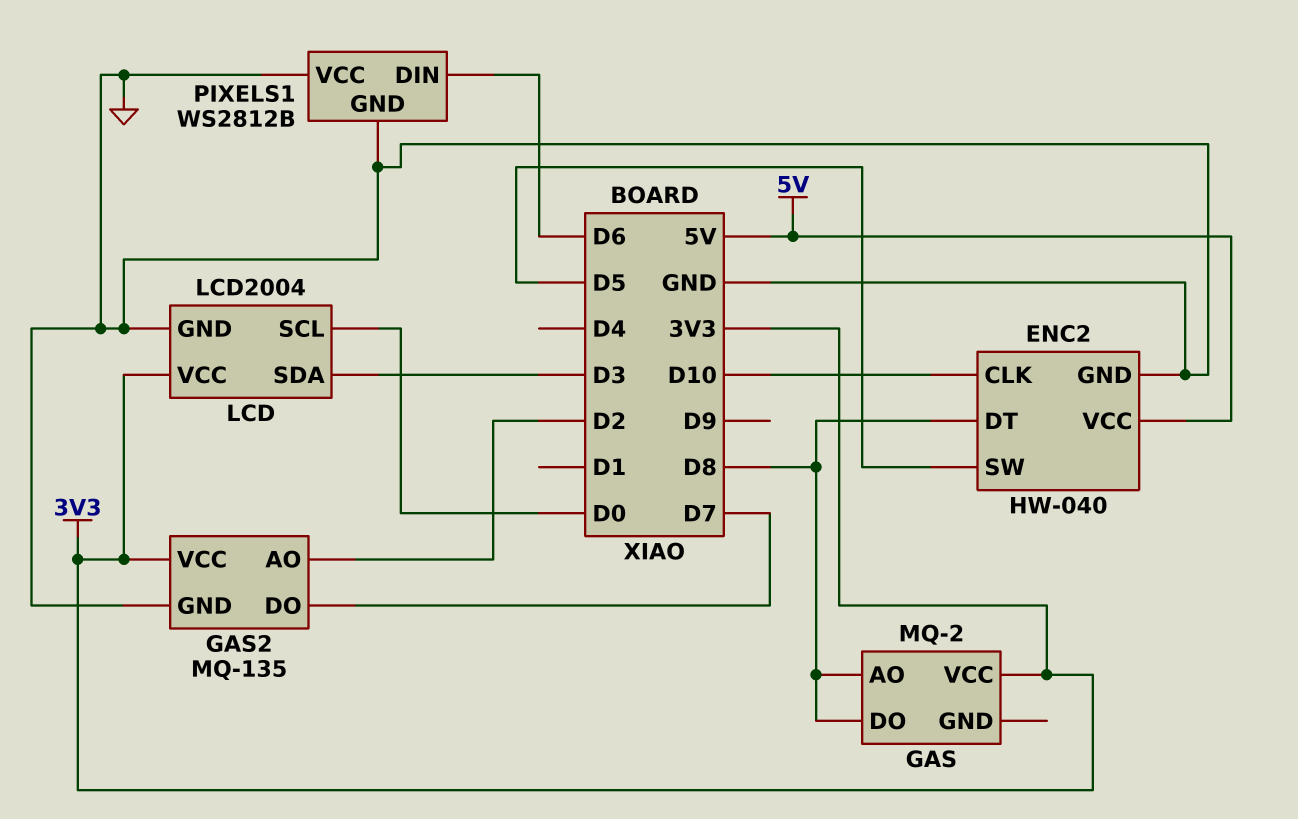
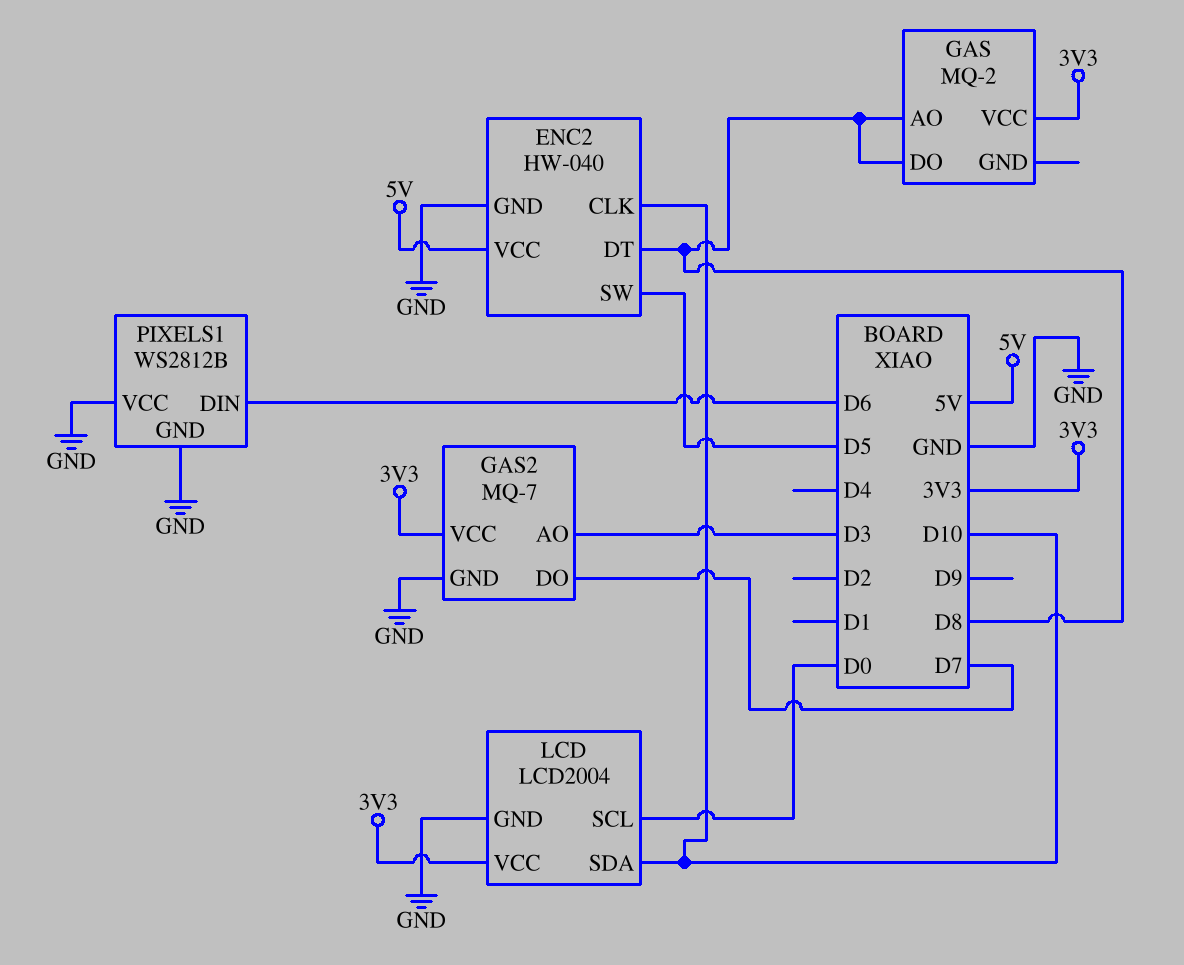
GAS2: MQ-135 -> MQ-7
GAS2 pin AO: D2 -> D3
LCD pin SDA: D3 -> D10

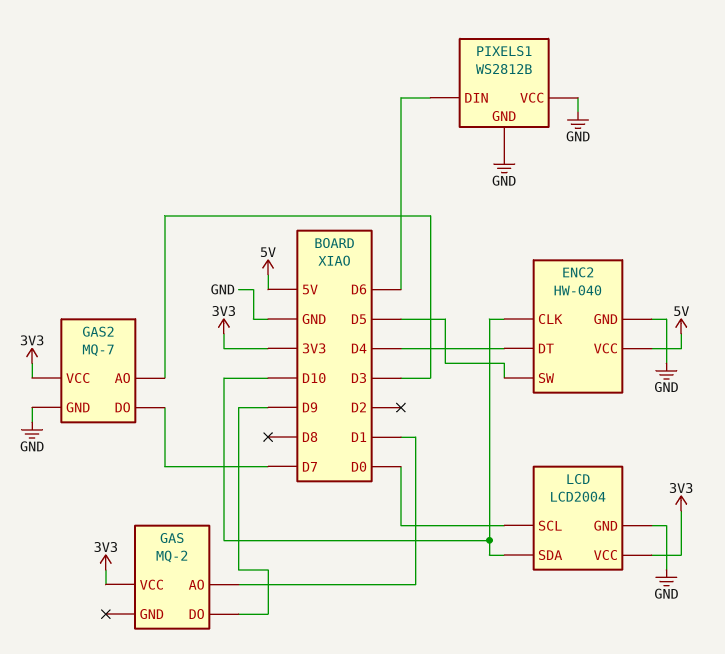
ENC2 pin DT: D8 -> D4
GAS pin AO: D8 -> D1
GAS pin DO: D8 -> D9

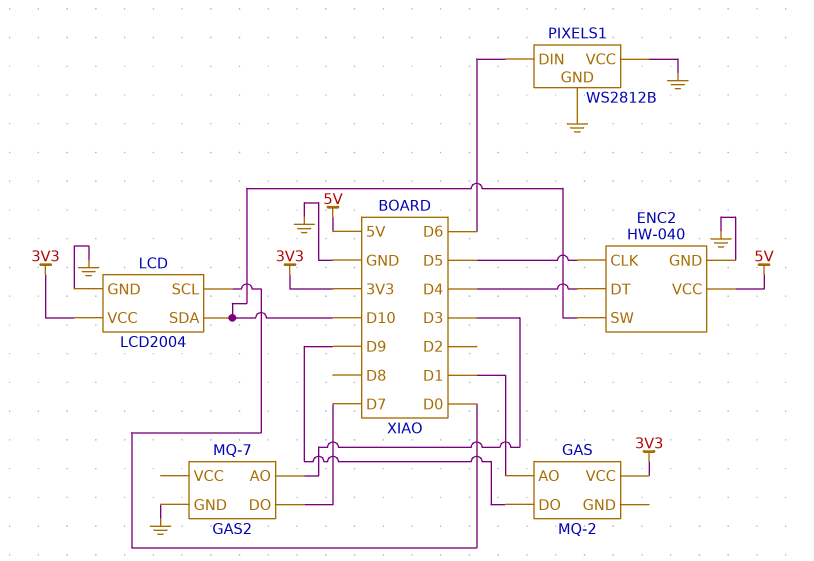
ENC2 pin CLK: D10 -> D5
ENC2 pin SW: D5 -> D10
GAS2 pin VCC: 3V3 -> none

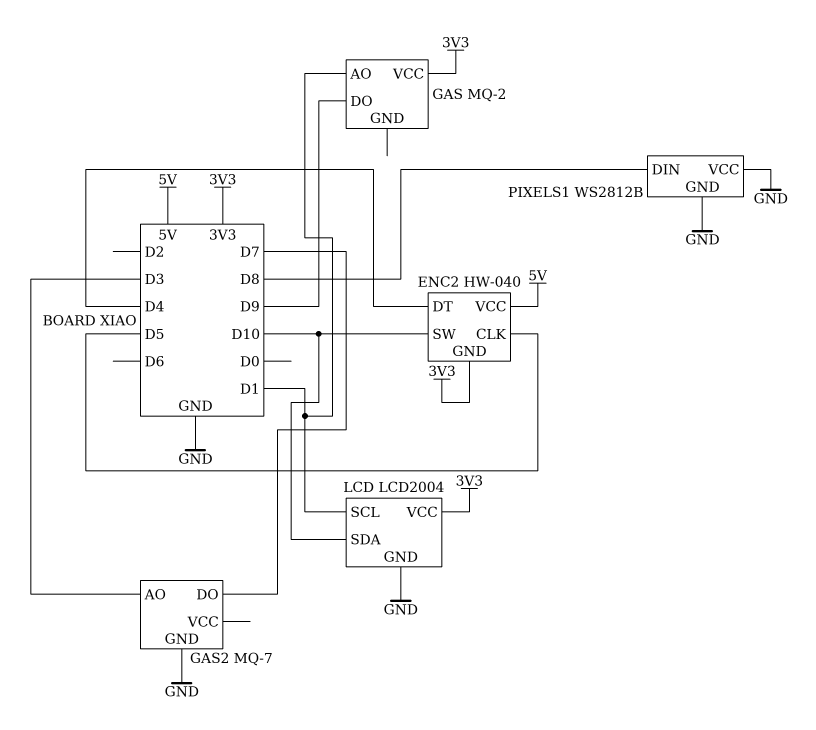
ENC2 pin GND: GND -> 3V3
LCD pin SCL: D0 -> D1
PIXELS1 pin DIN: D6 -> D8

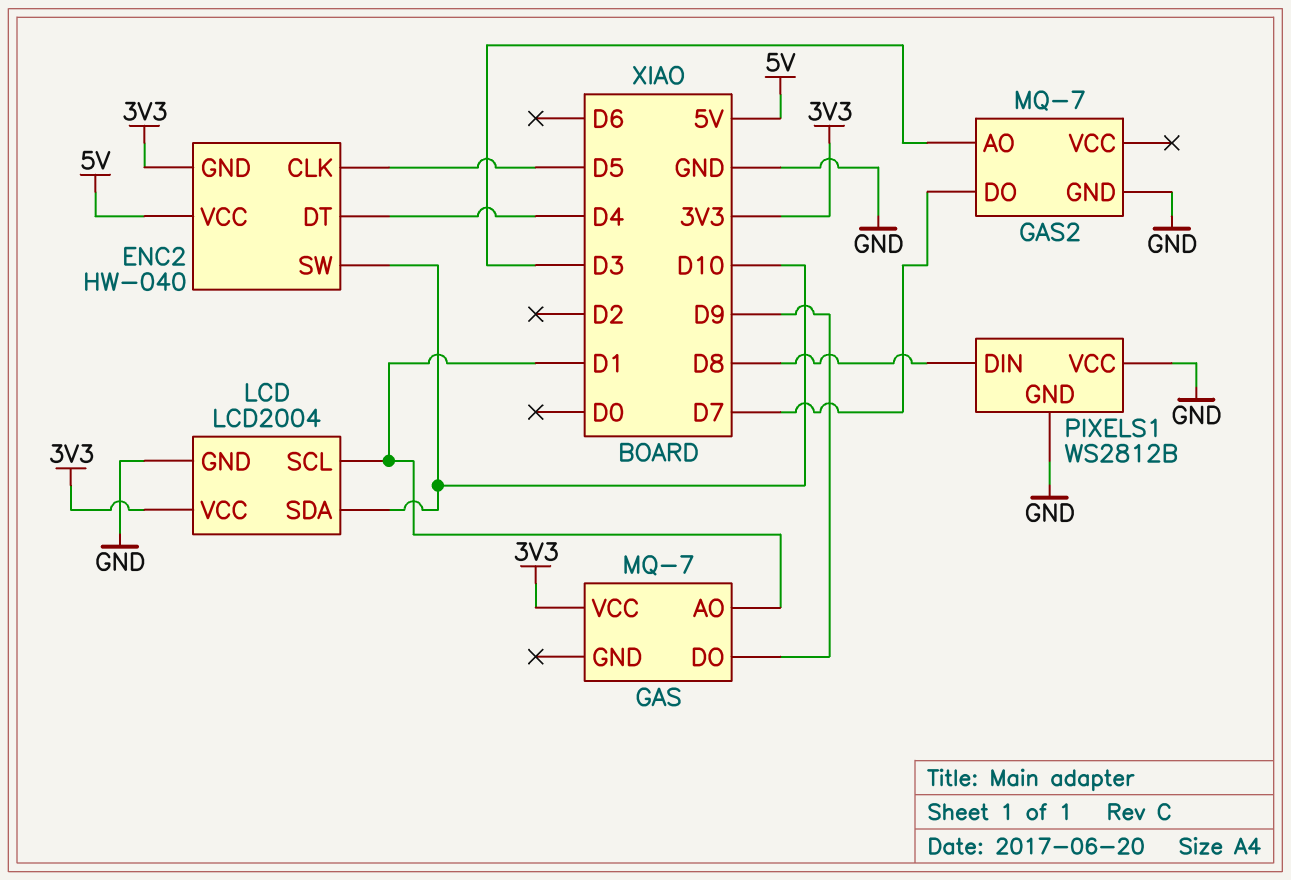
GAS: MQ-2 -> MQ-7

